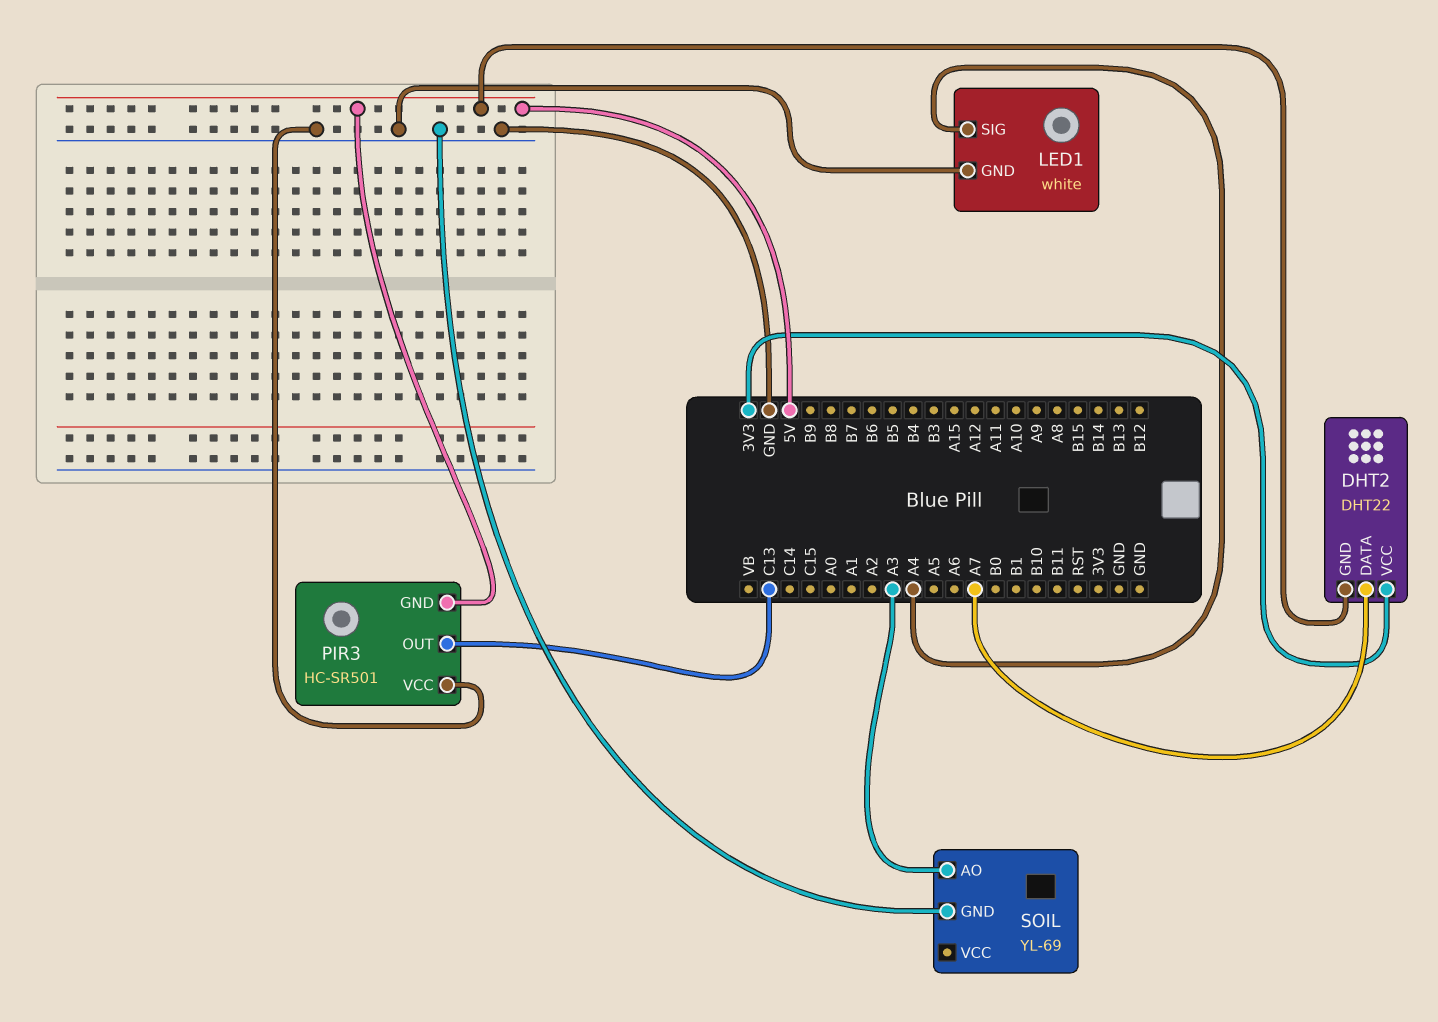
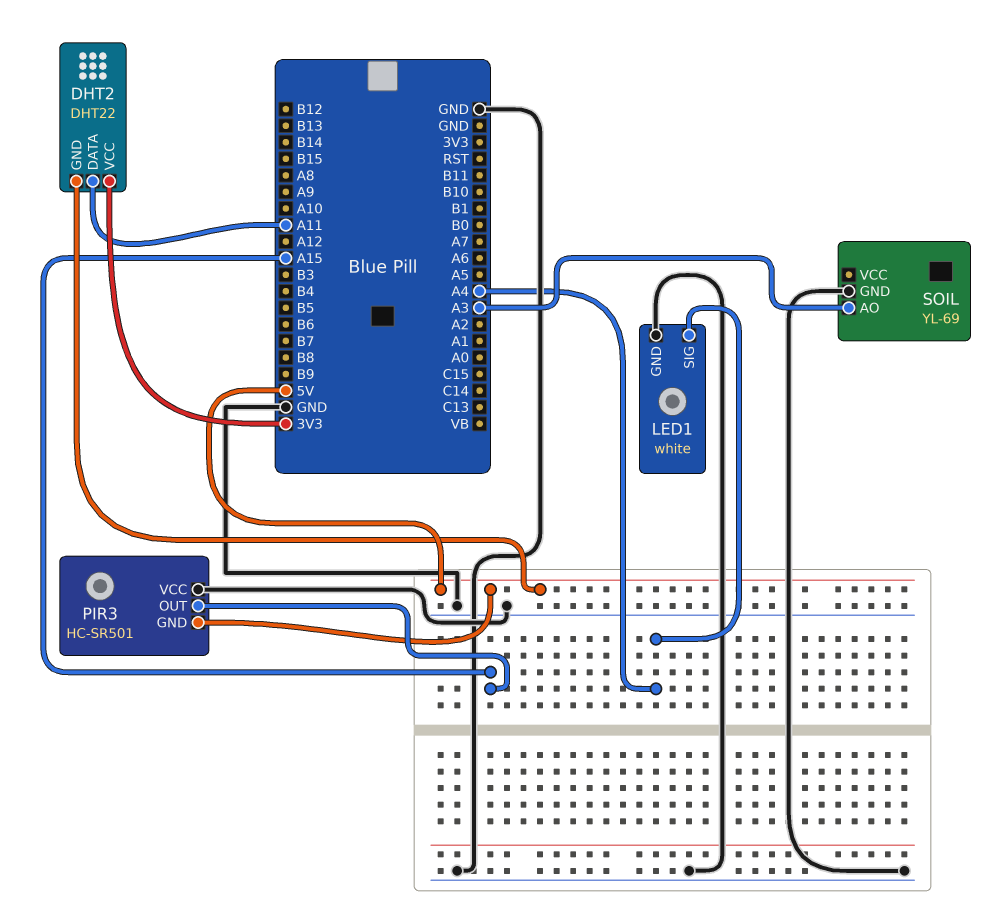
DHT2 pin DATA: A7 -> A11
PIR3 pin OUT: C13 -> A15

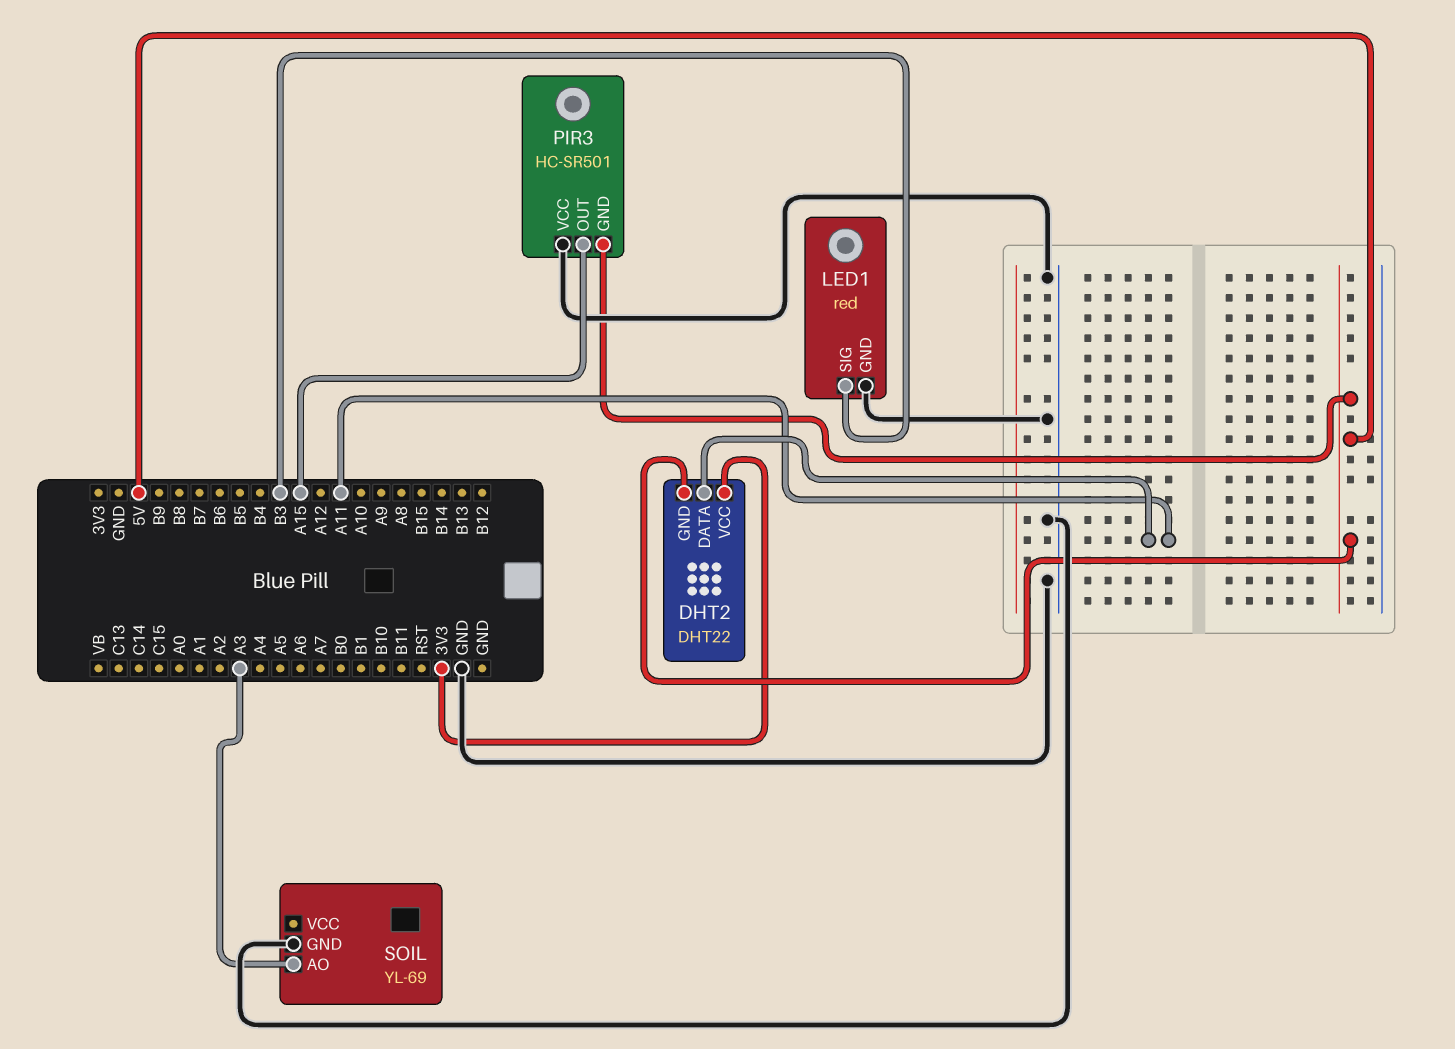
LED1: white -> red
LED1 pin SIG: A4 -> B3

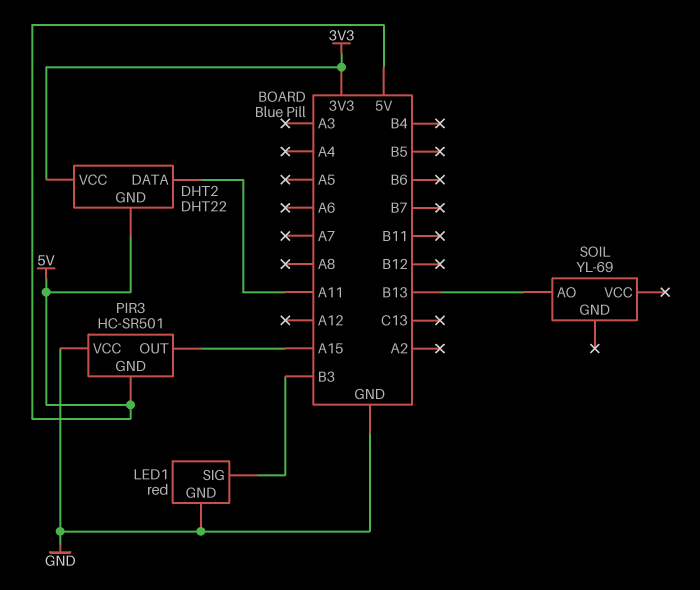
SOIL pin AO: A3 -> B13
SOIL pin GND: GND -> none

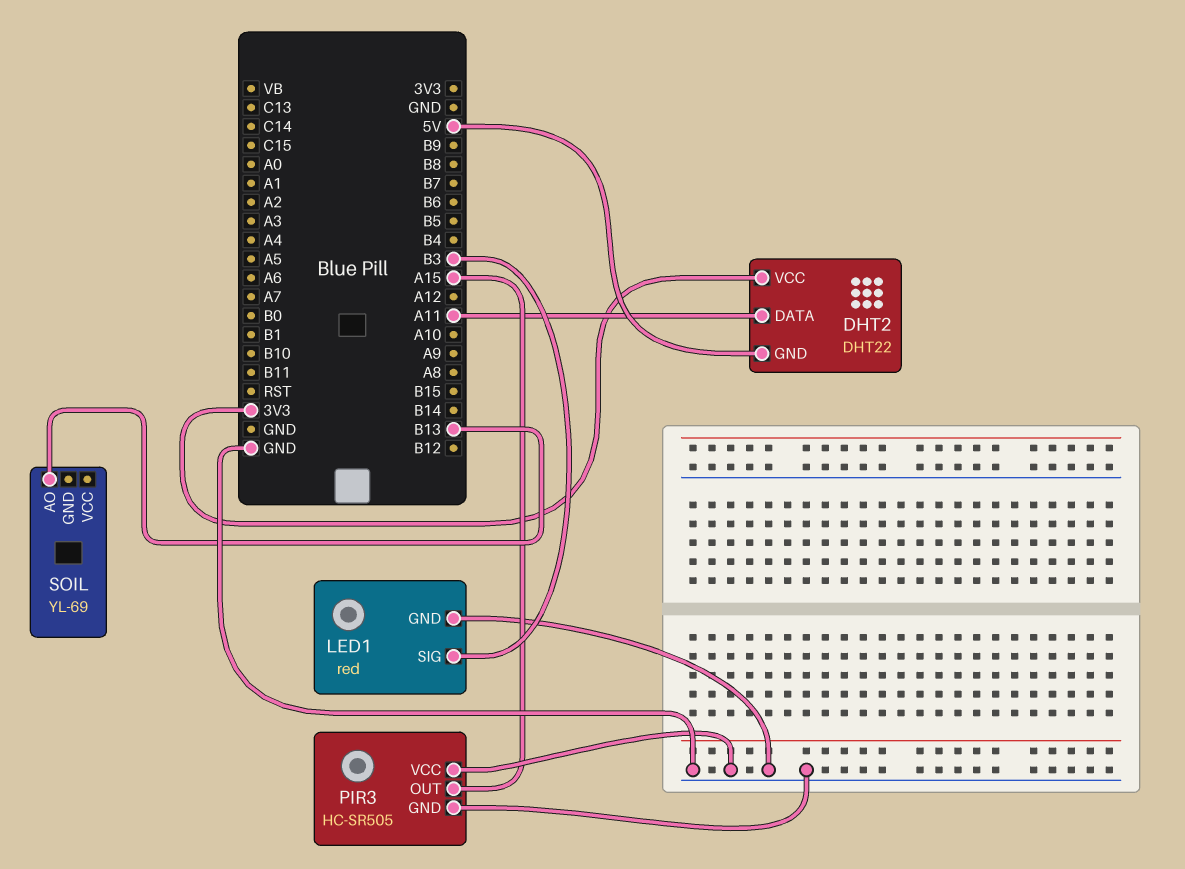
PIR3: HC-SR501 -> HC-SR505
PIR3 pin GND: 5V -> GND

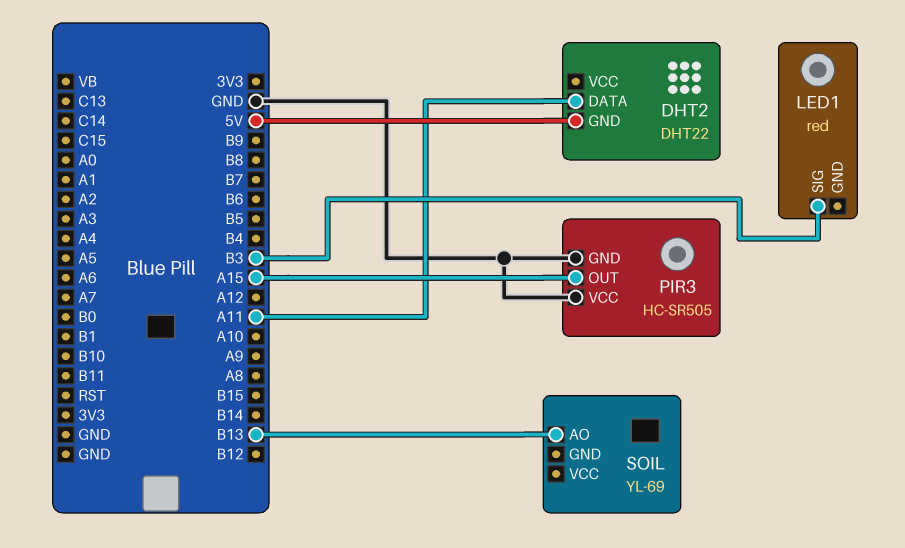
DHT2 pin VCC: 3V3 -> none
LED1 pin GND: GND -> none

